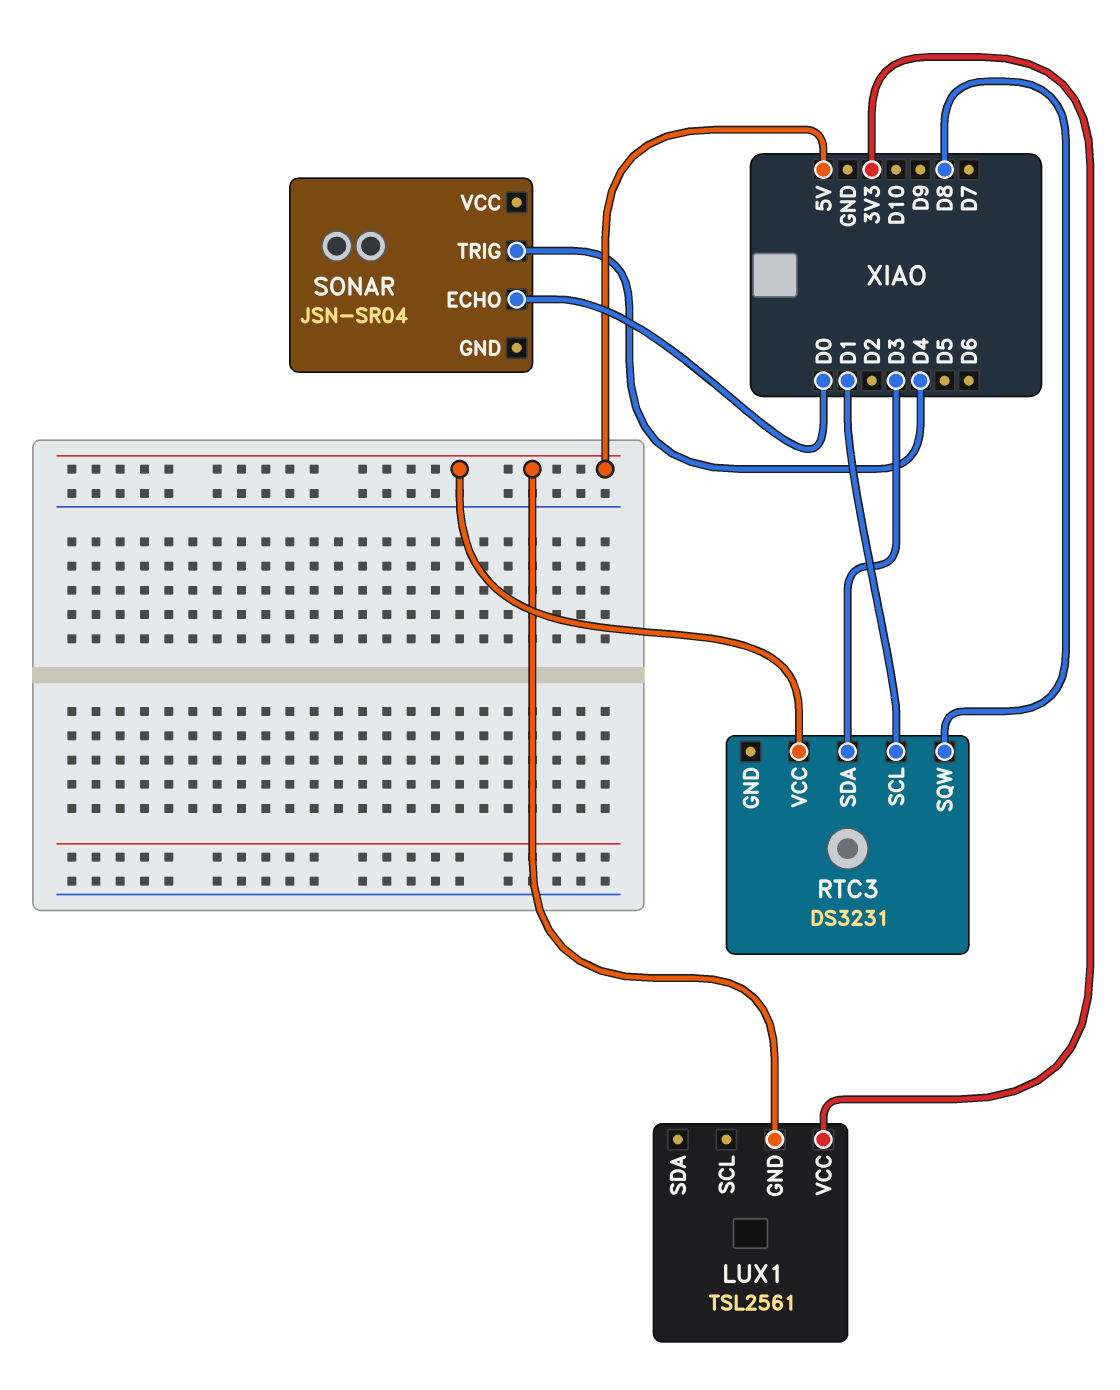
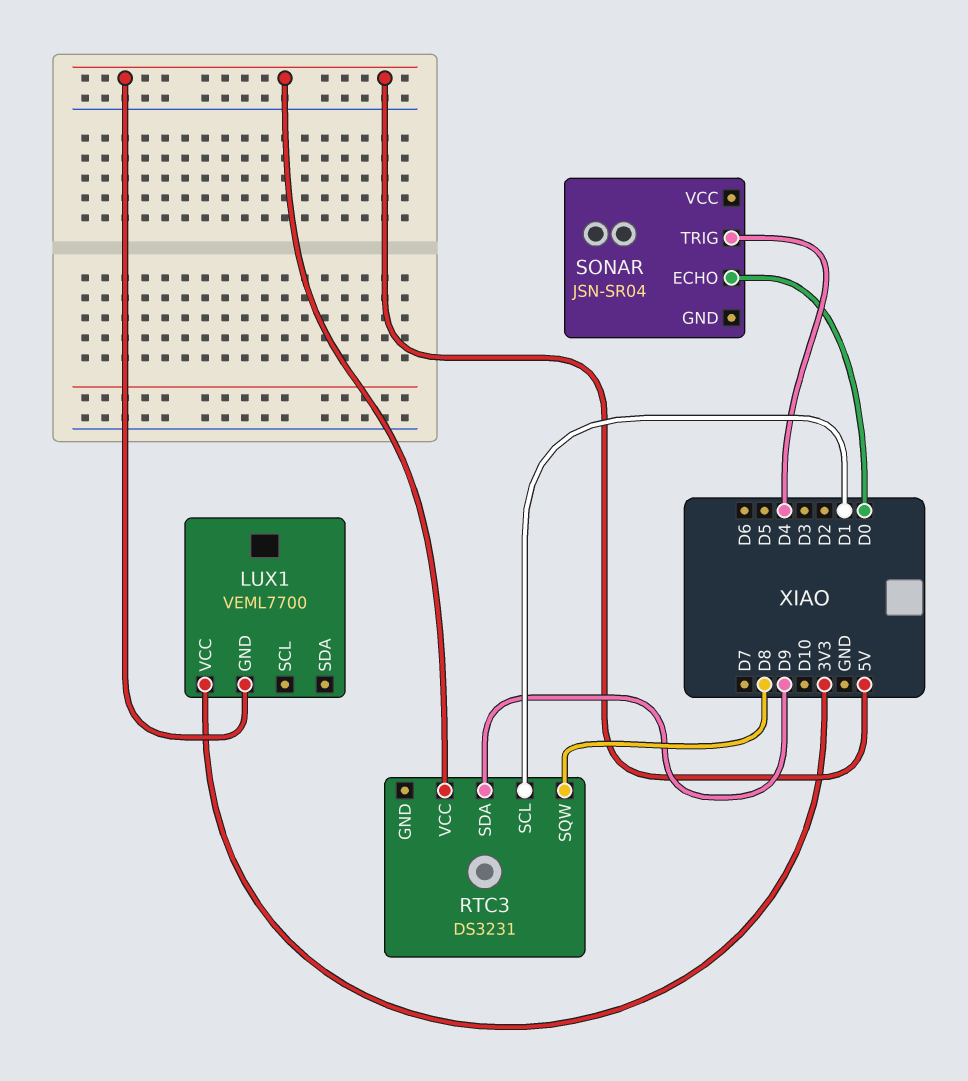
LUX1: TSL2561 -> VEML7700
RTC3 pin SDA: D3 -> D9

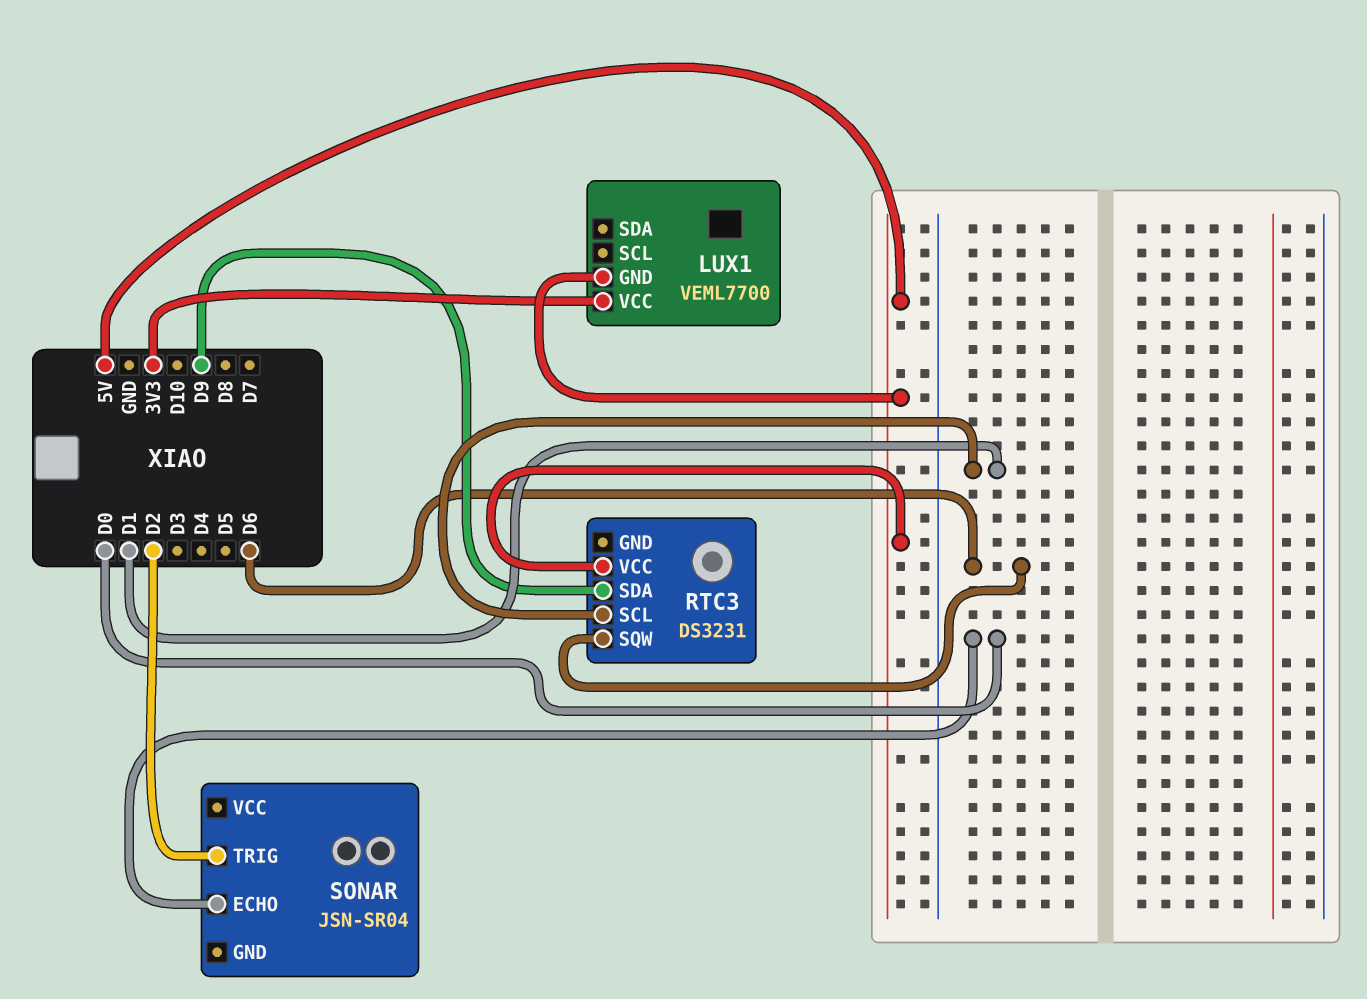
RTC3 pin SQW: D8 -> D6
SONAR pin TRIG: D4 -> D2

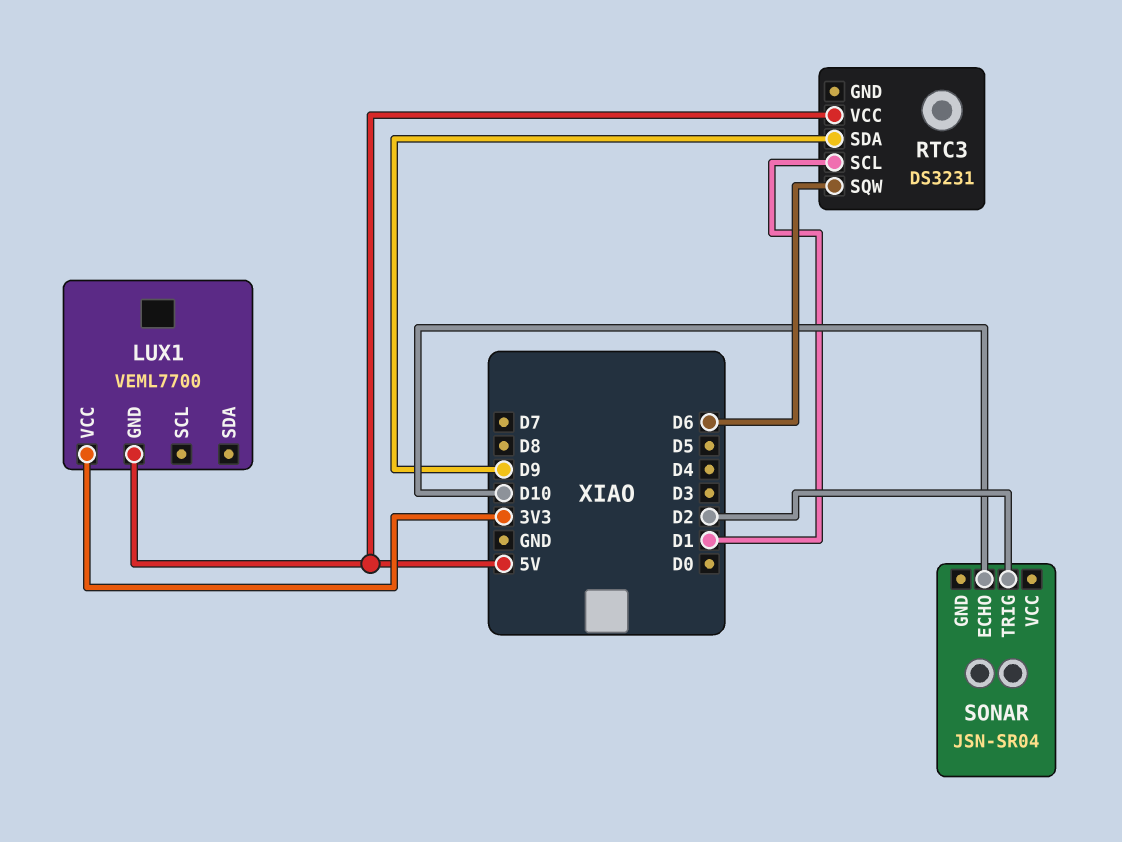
SONAR pin ECHO: D0 -> D10

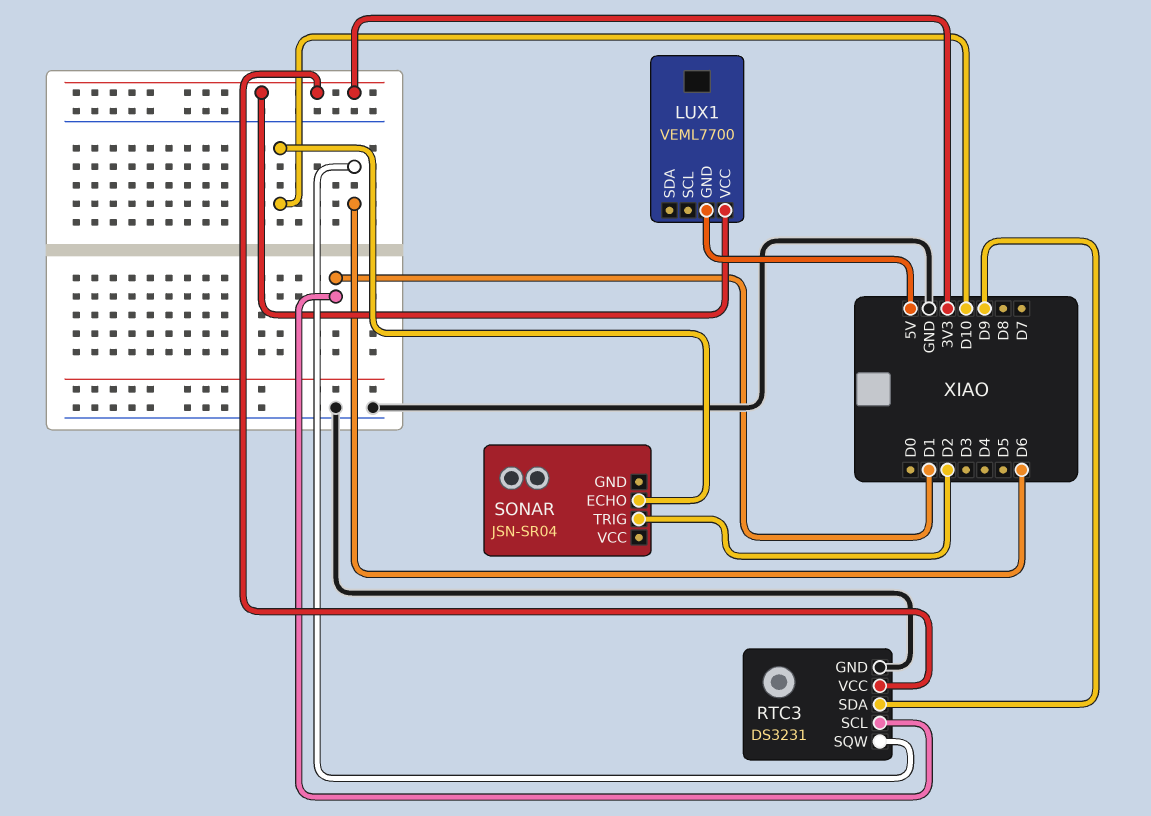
RTC3 pin GND: none -> GND
RTC3 pin VCC: 5V -> 3V3

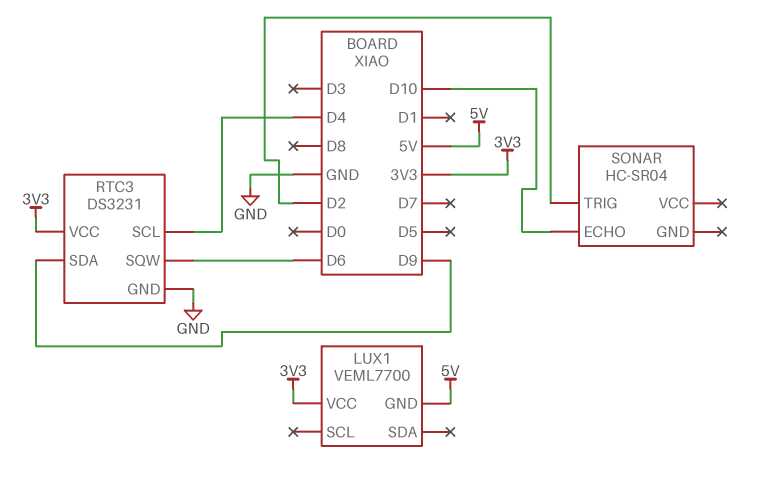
RTC3 pin SCL: D1 -> D4
SONAR: JSN-SR04 -> HC-SR04

